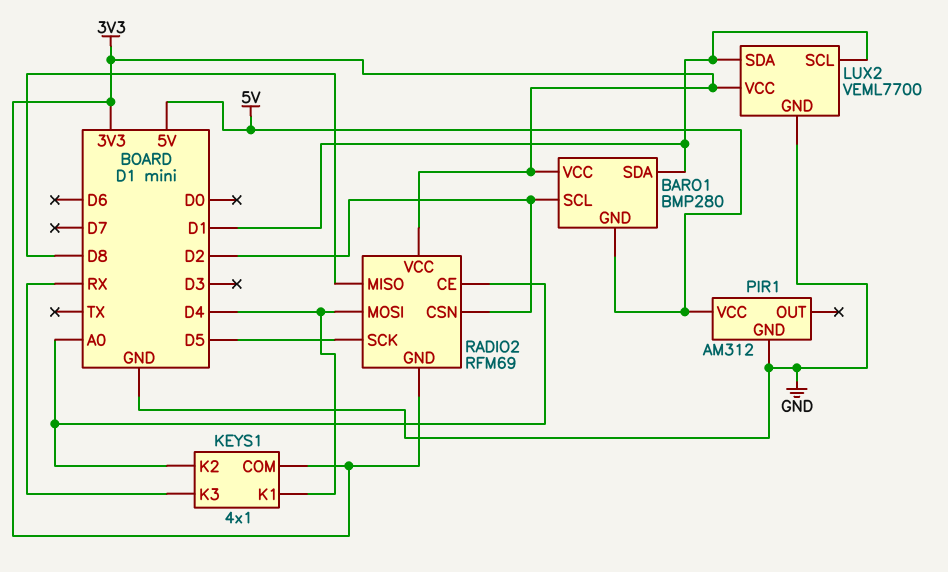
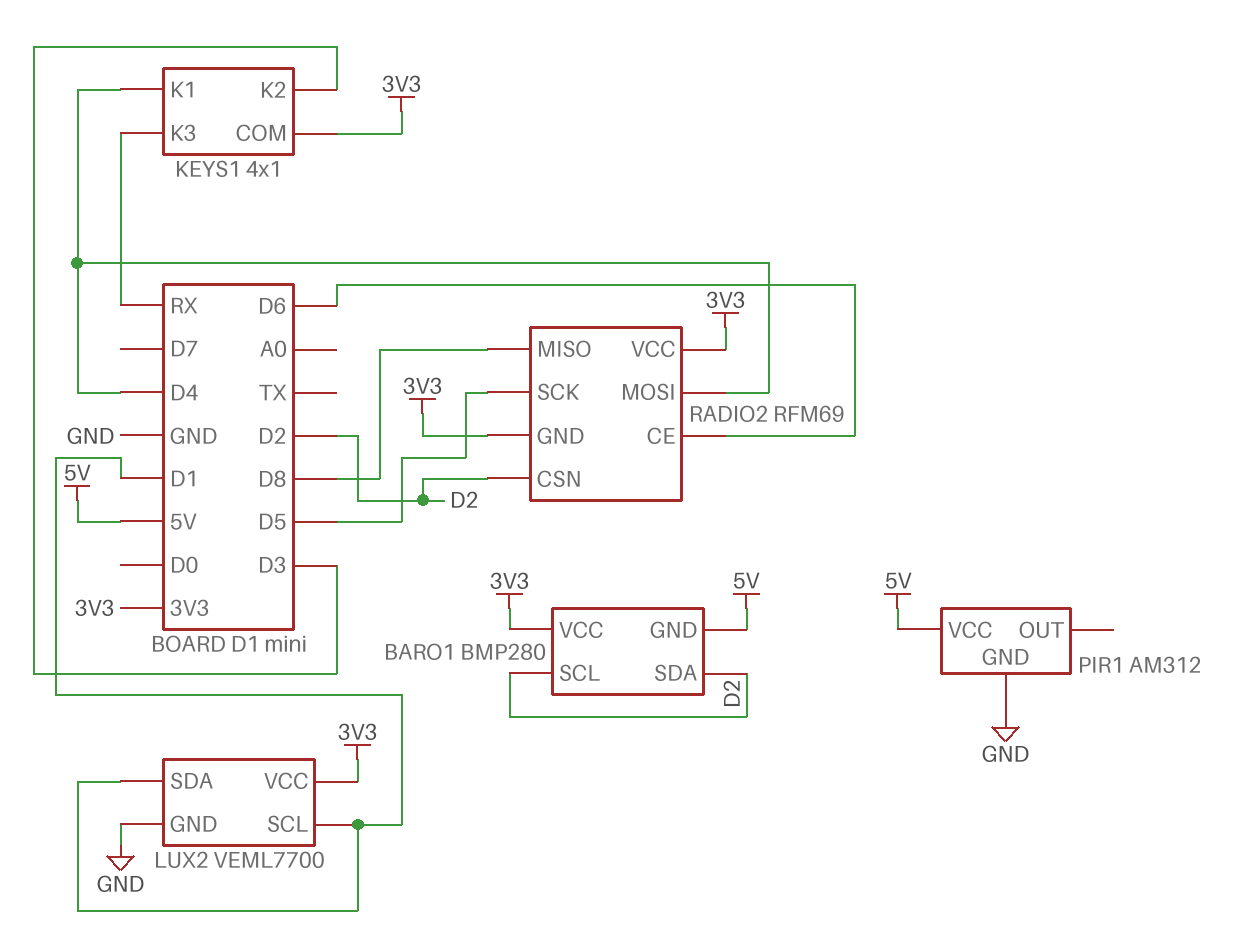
BARO1 pin SDA: D1 -> D2
KEYS1 pin K2: A0 -> D3
RADIO2 pin CE: A0 -> D6

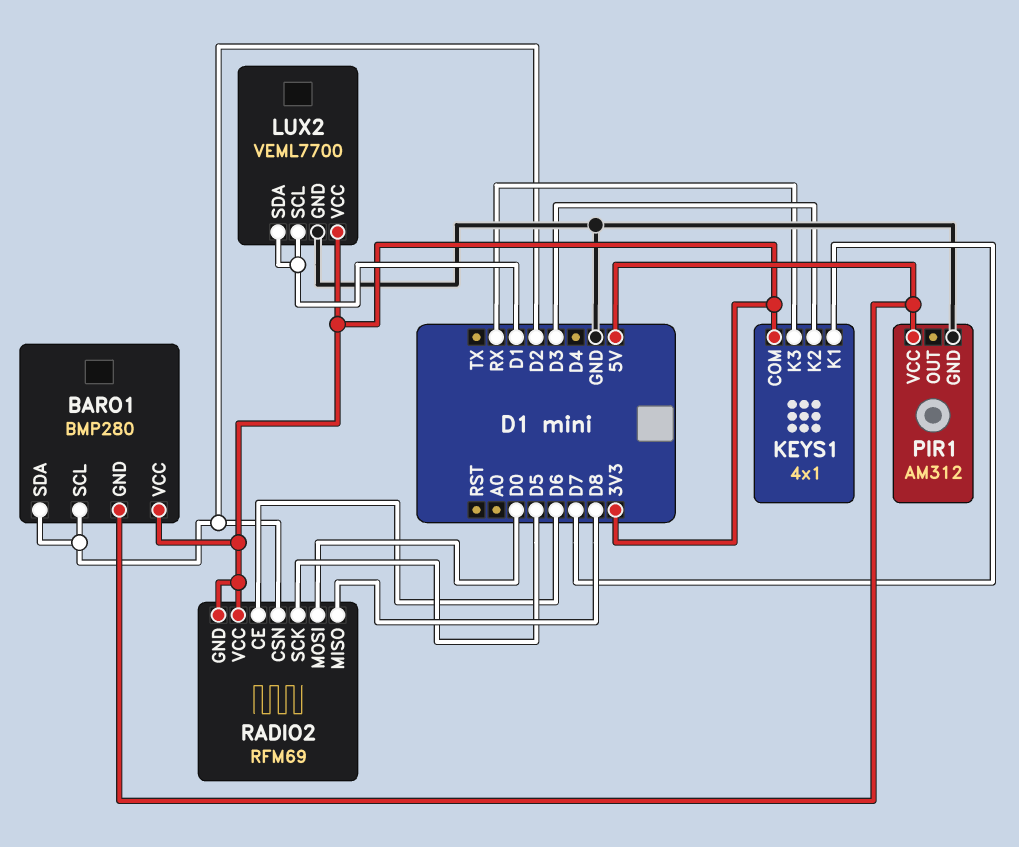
KEYS1 pin K1: D4 -> D7
RADIO2 pin MOSI: D4 -> D0

